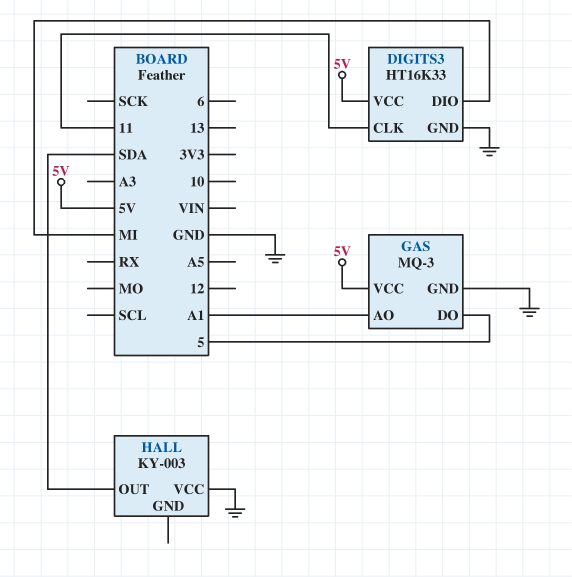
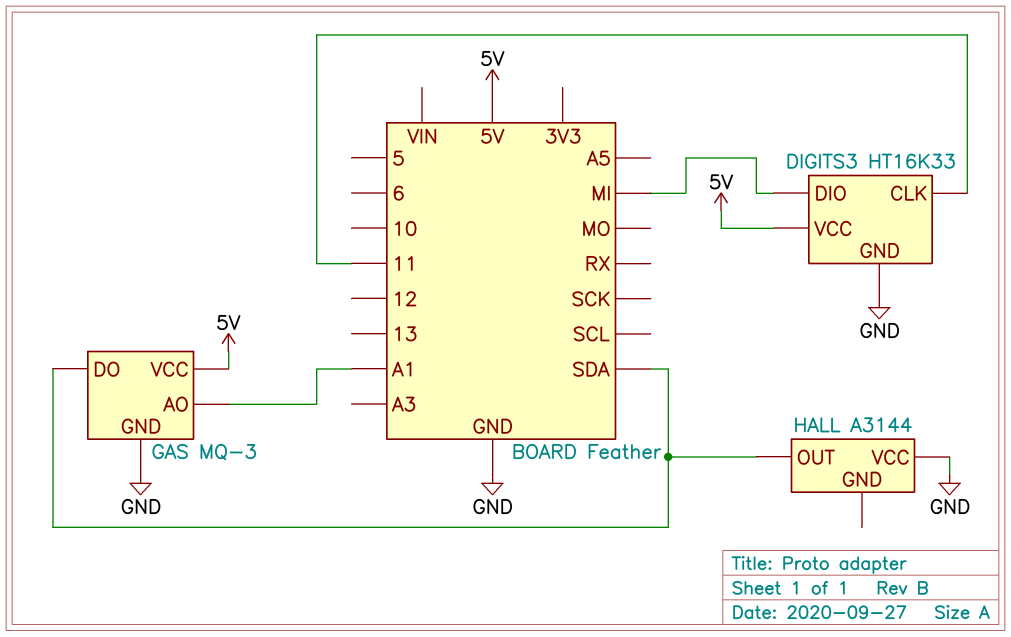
GAS pin DO: 5 -> SDA
HALL: KY-003 -> A3144

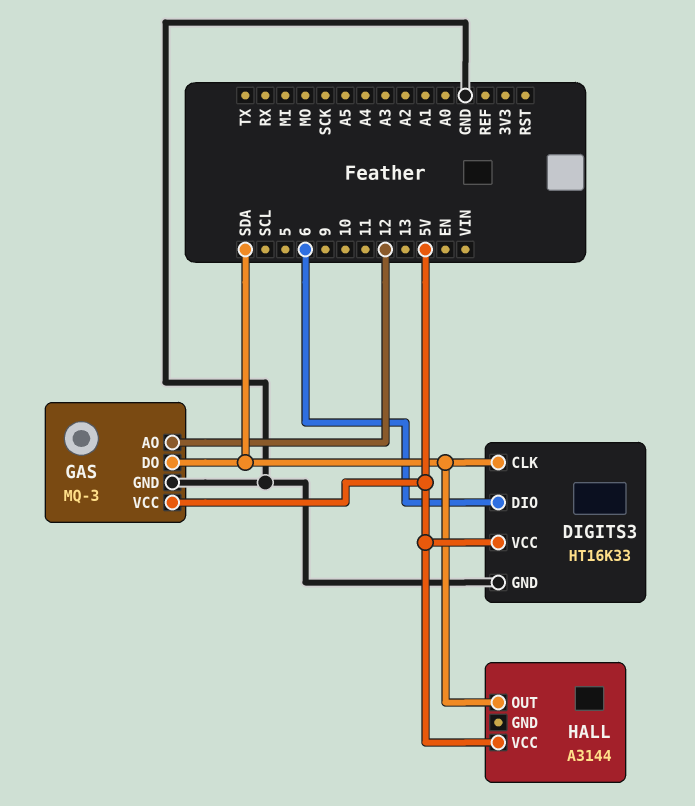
DIGITS3 pin CLK: 11 -> SDA
DIGITS3 pin DIO: MI -> 6
GAS pin AO: A1 -> 12
HALL pin VCC: GND -> 5V

